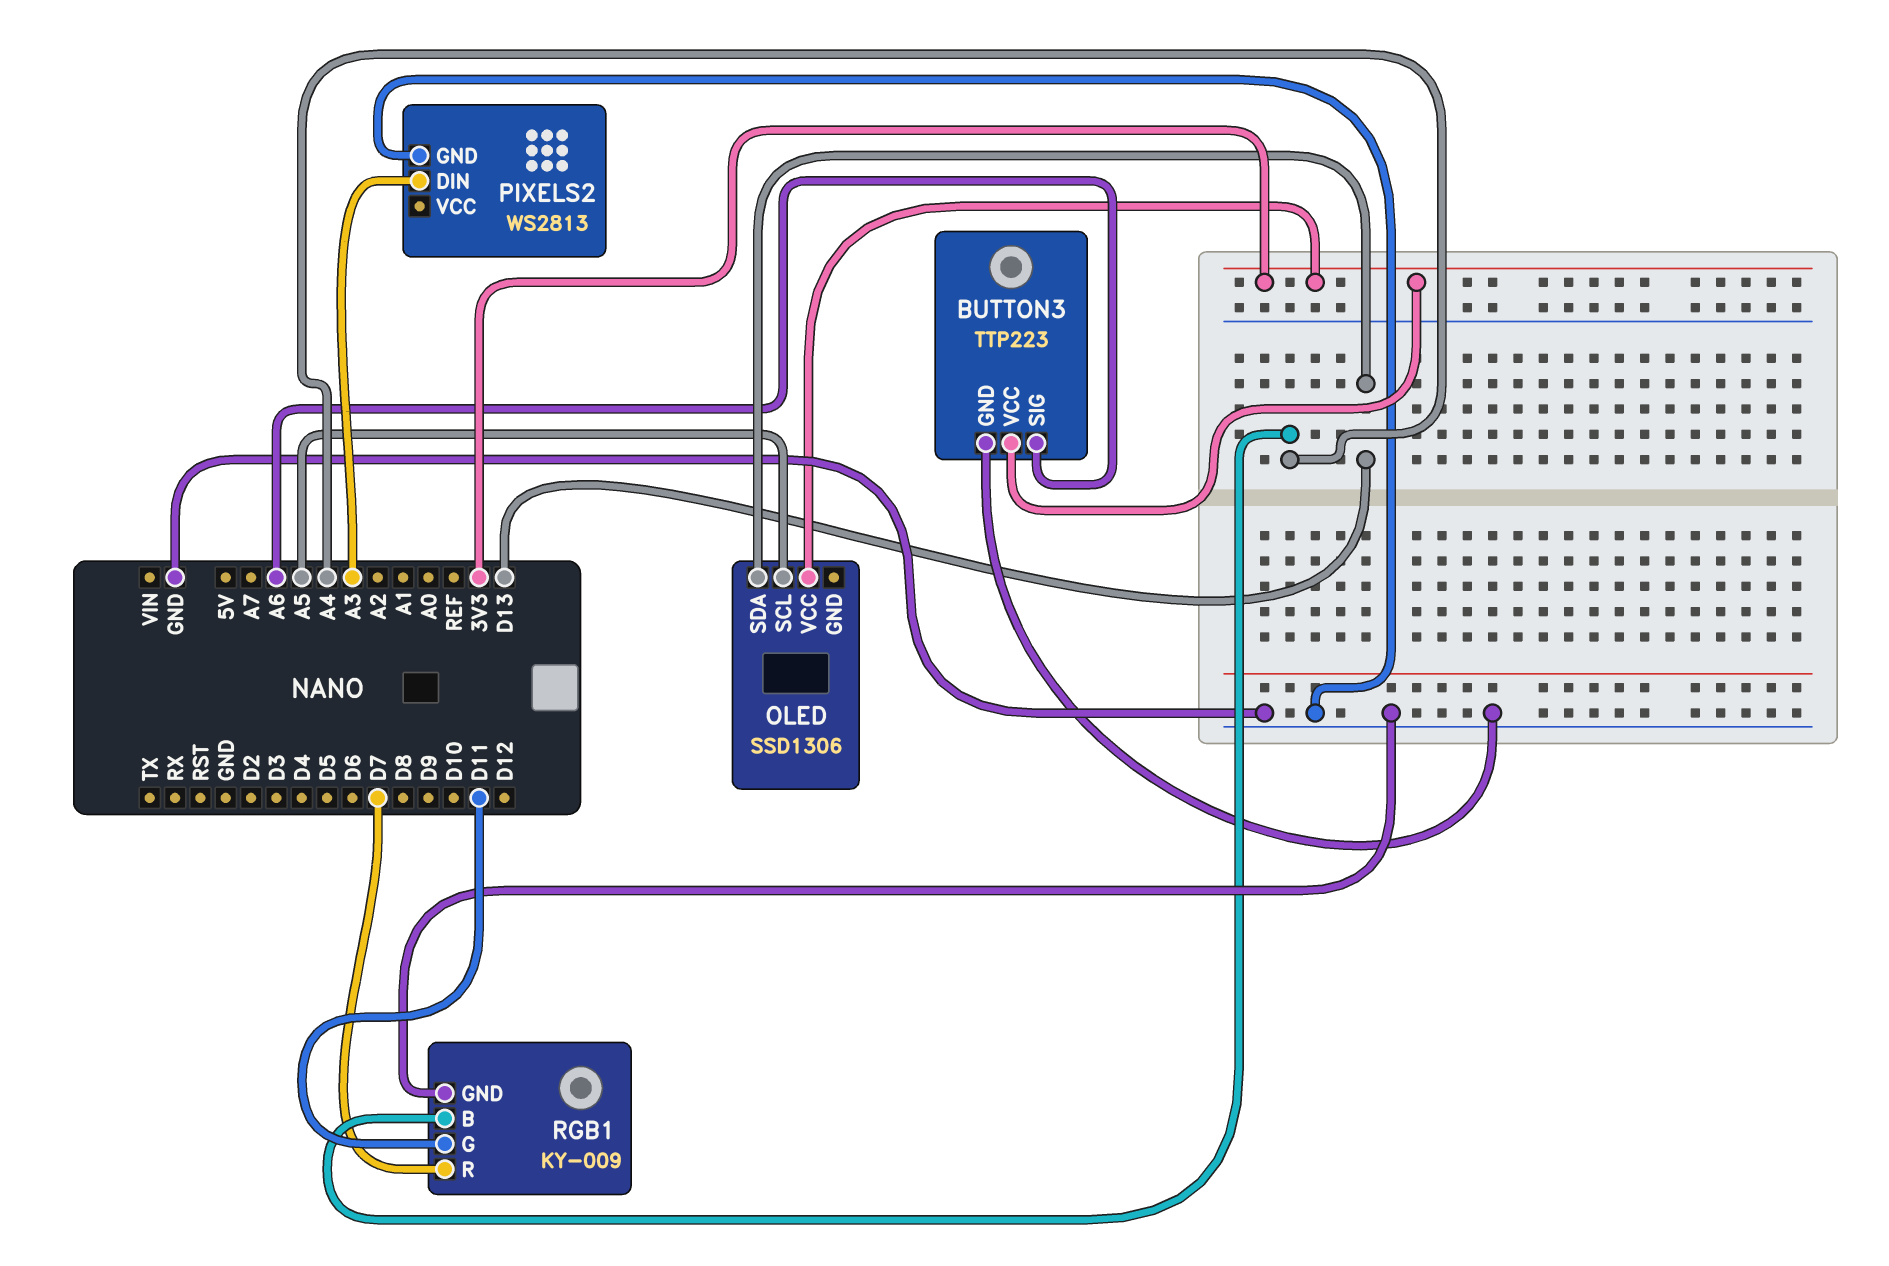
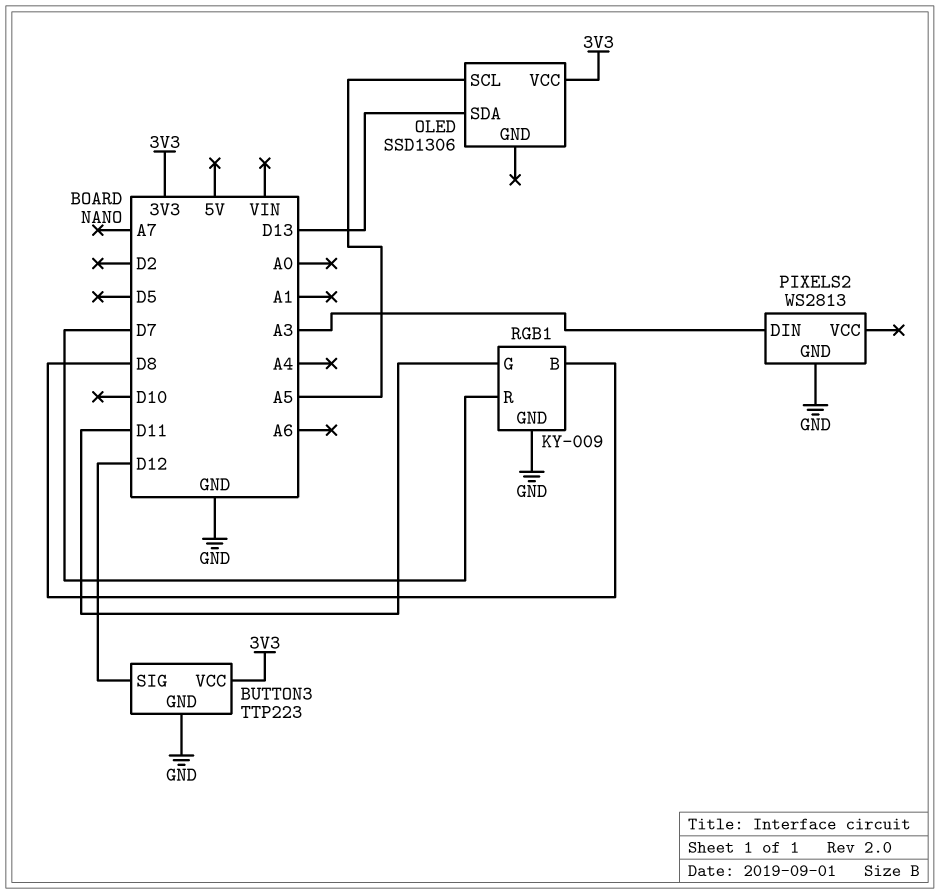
BUTTON3 pin SIG: A6 -> D12
RGB1 pin B: A4 -> D8

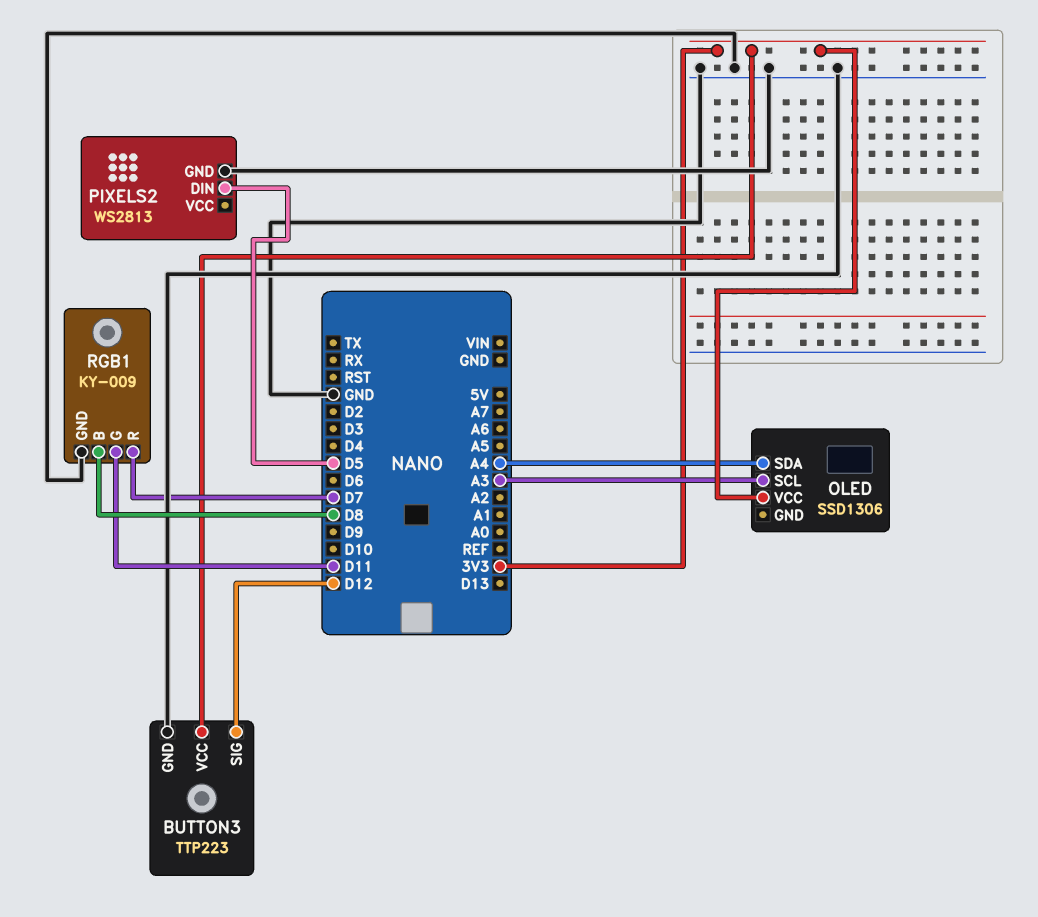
OLED pin SCL: A5 -> A3
OLED pin SDA: D13 -> A4
PIXELS2 pin DIN: A3 -> D5

